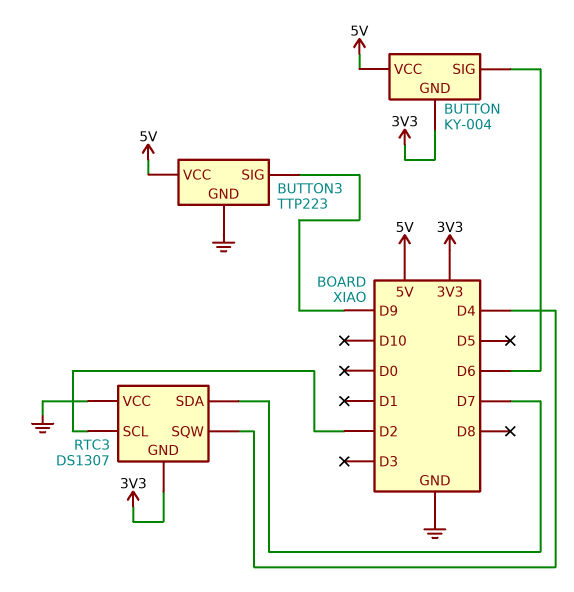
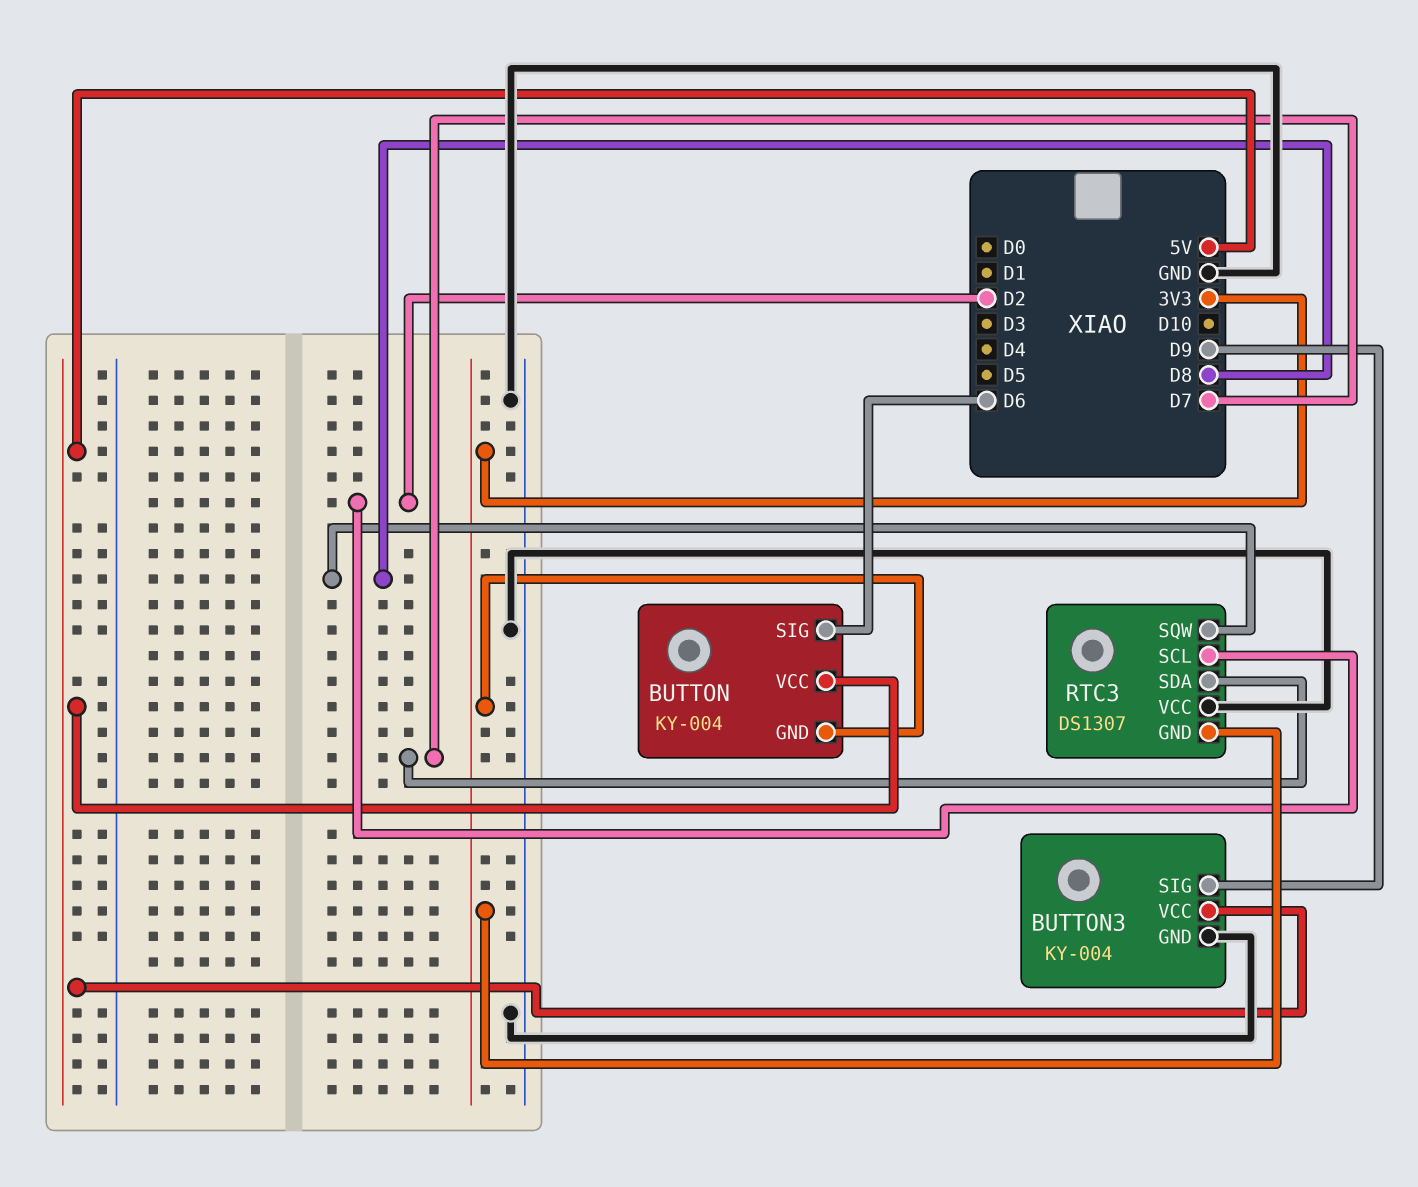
BUTTON3: TTP223 -> KY-004
RTC3 pin SQW: D4 -> D8

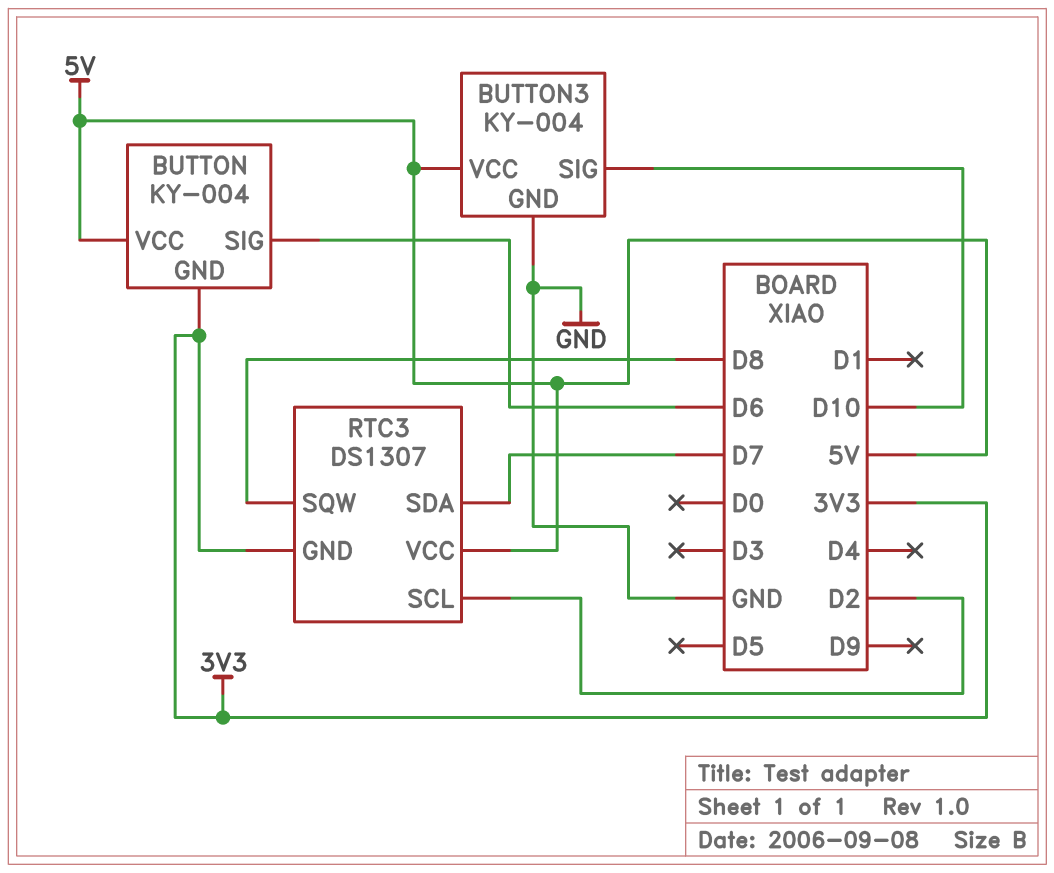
BUTTON3 pin SIG: D9 -> D10
RTC3 pin VCC: GND -> 5V

